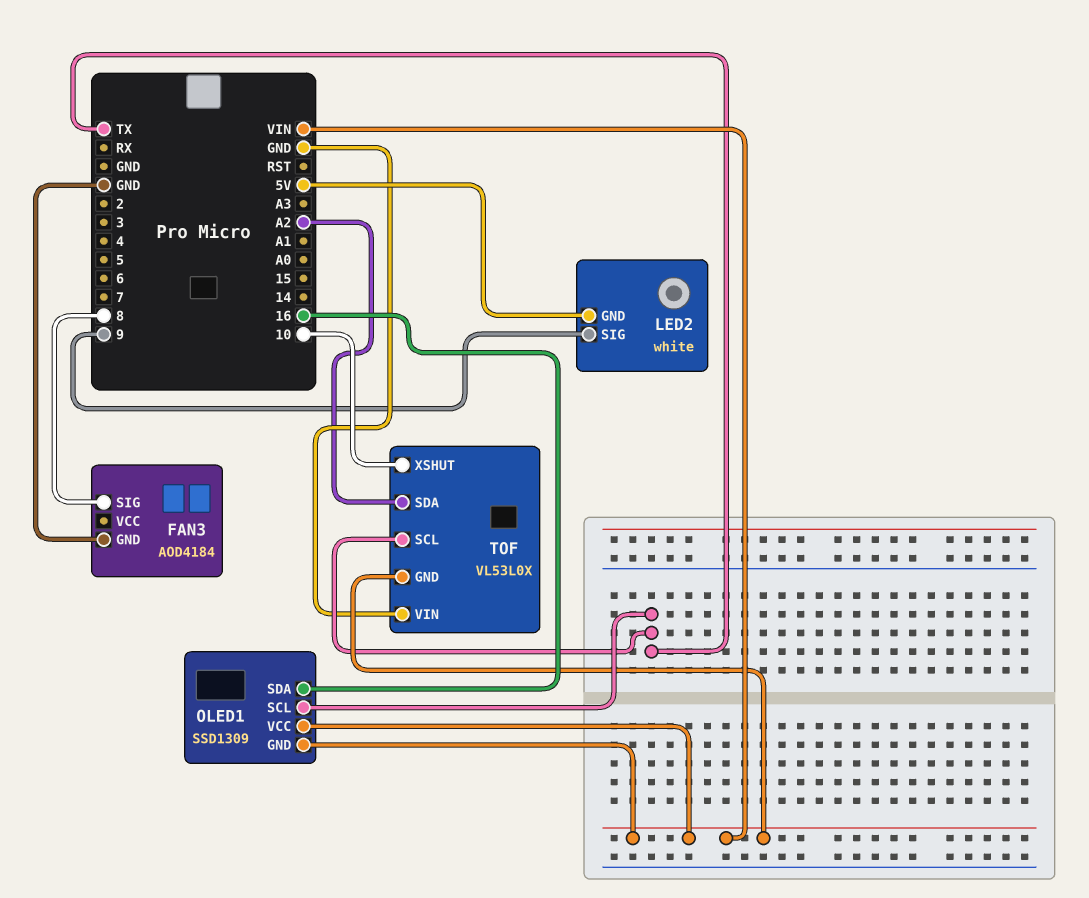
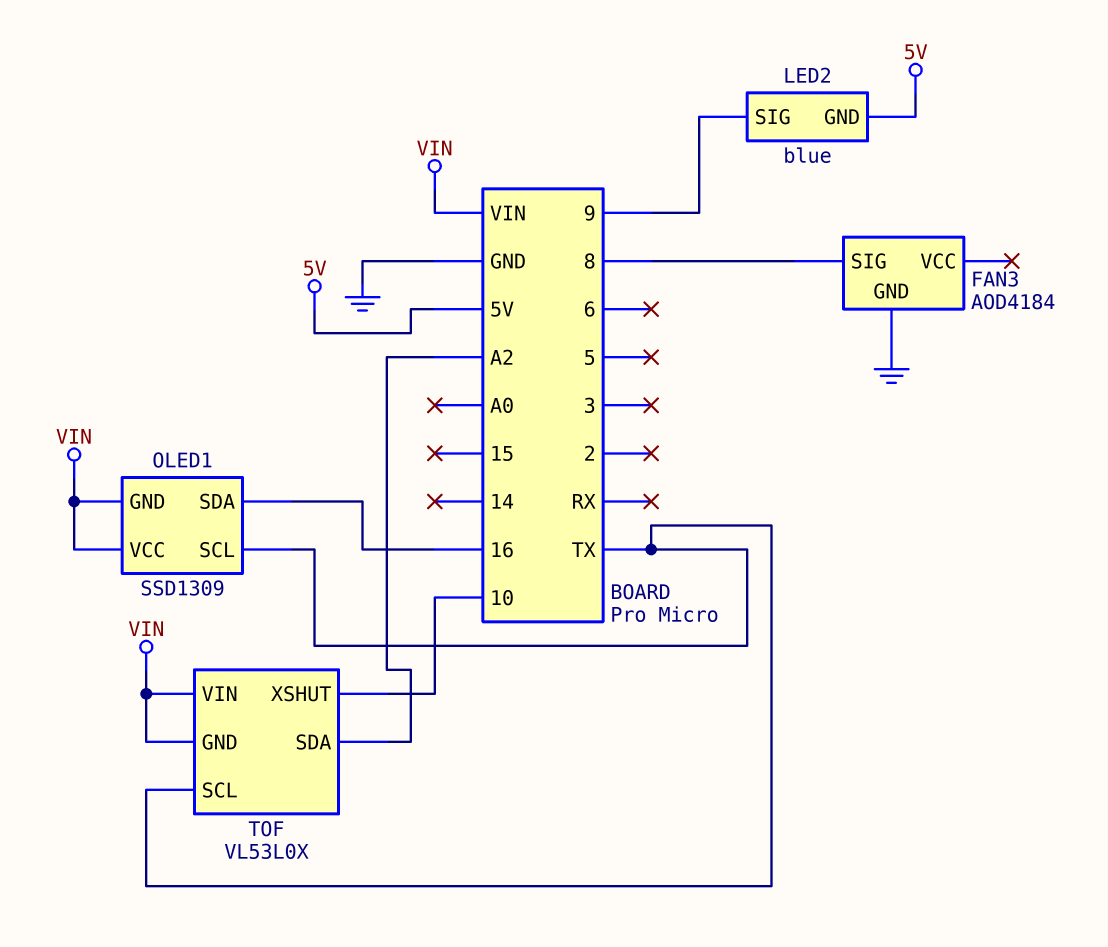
LED2: white -> blue
TOF pin VIN: GND -> VIN

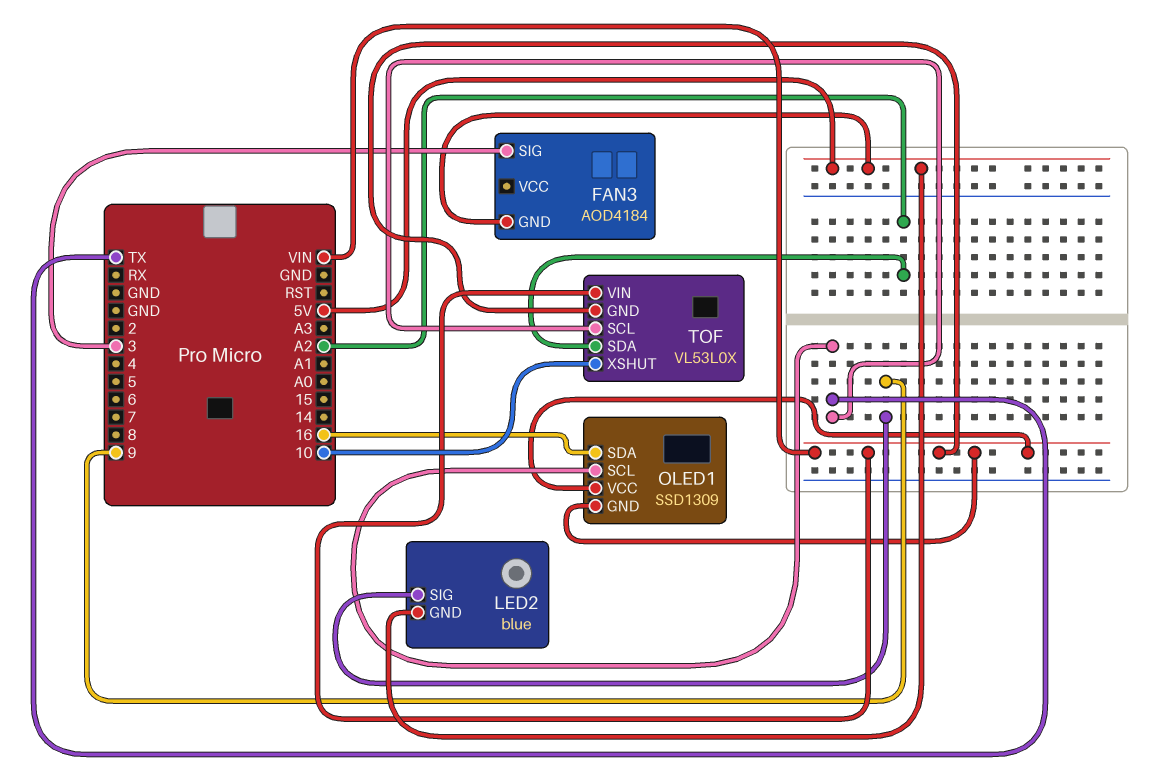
FAN3 pin GND: GND -> 5V
FAN3 pin SIG: 8 -> 3

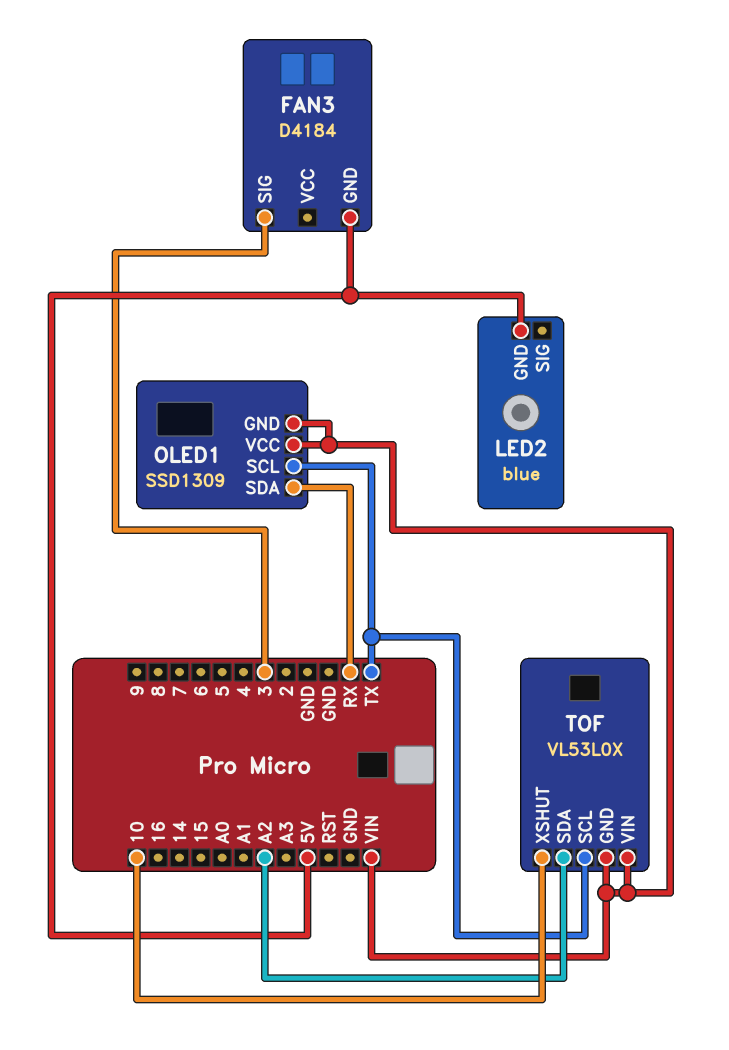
FAN3: AOD4184 -> D4184
LED2 pin SIG: 9 -> none
OLED1 pin SDA: 16 -> RX

